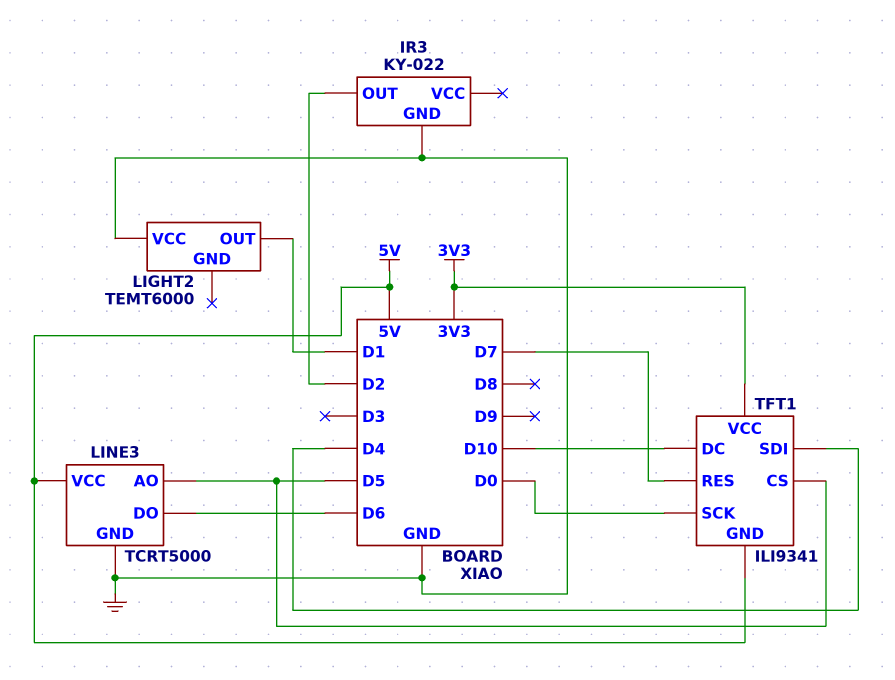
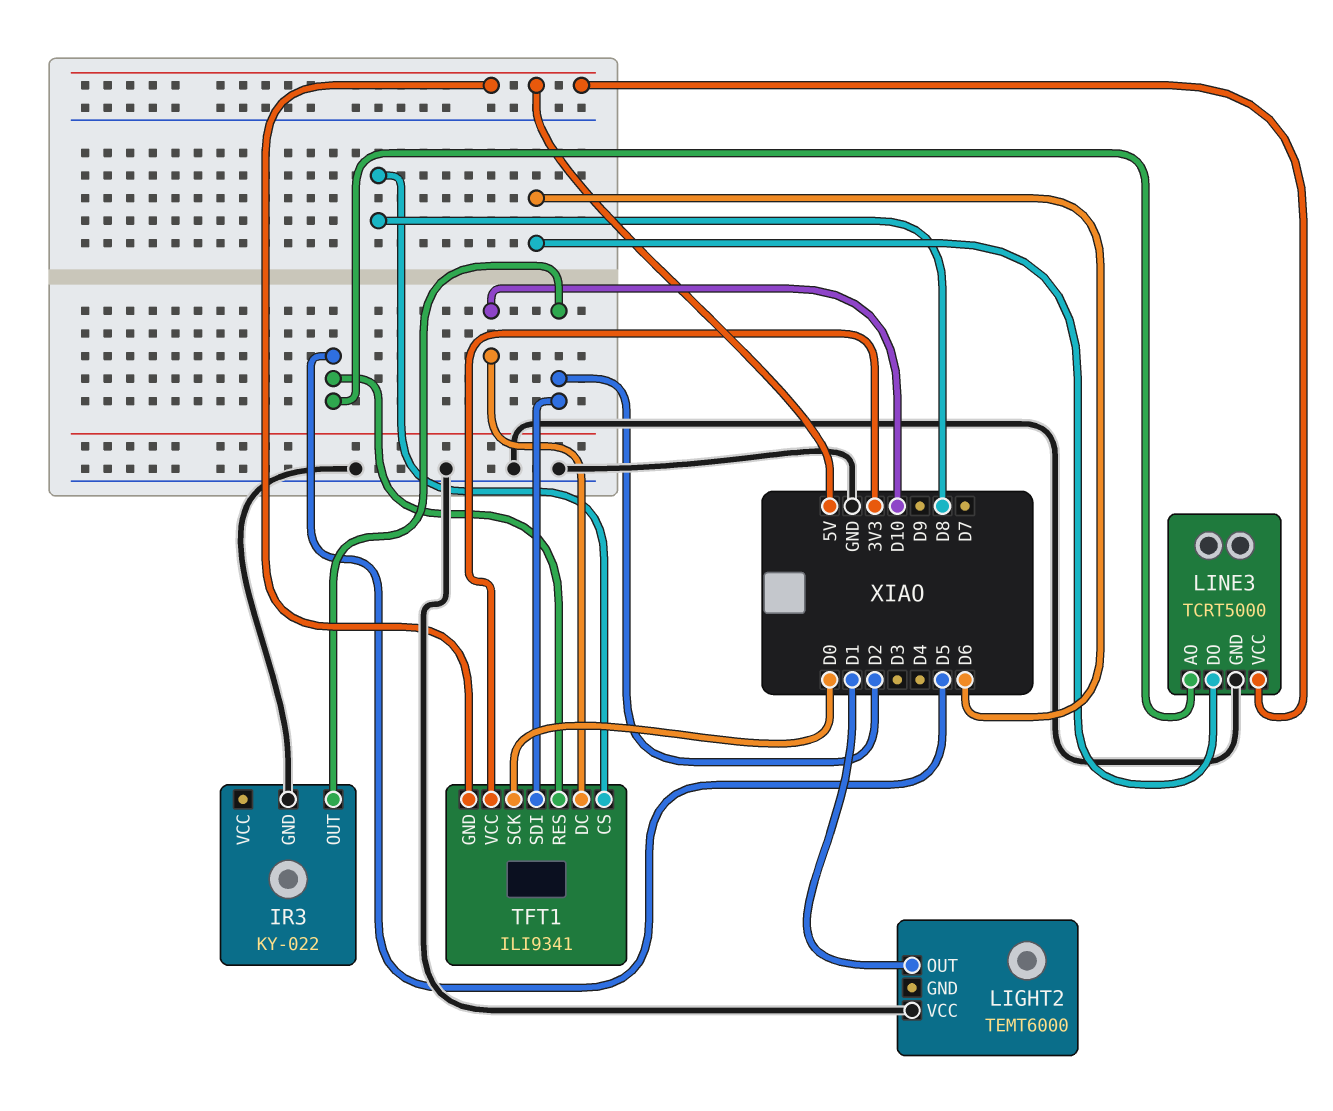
TFT1 pin CS: D5 -> D8
TFT1 pin RES: D7 -> D5
TFT1 pin SDI: D4 -> D2

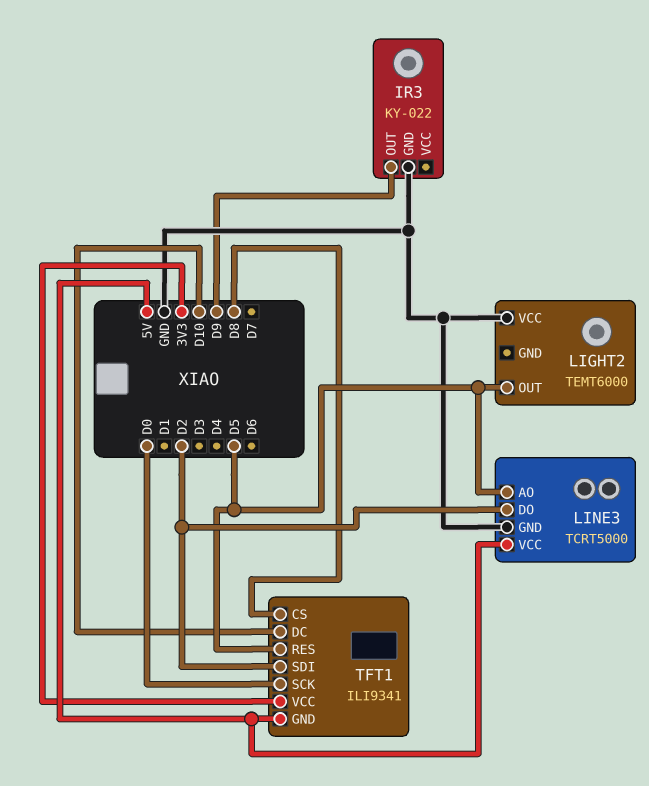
IR3 pin OUT: D2 -> D9
LIGHT2 pin OUT: D1 -> D5
LINE3 pin DO: D6 -> D2

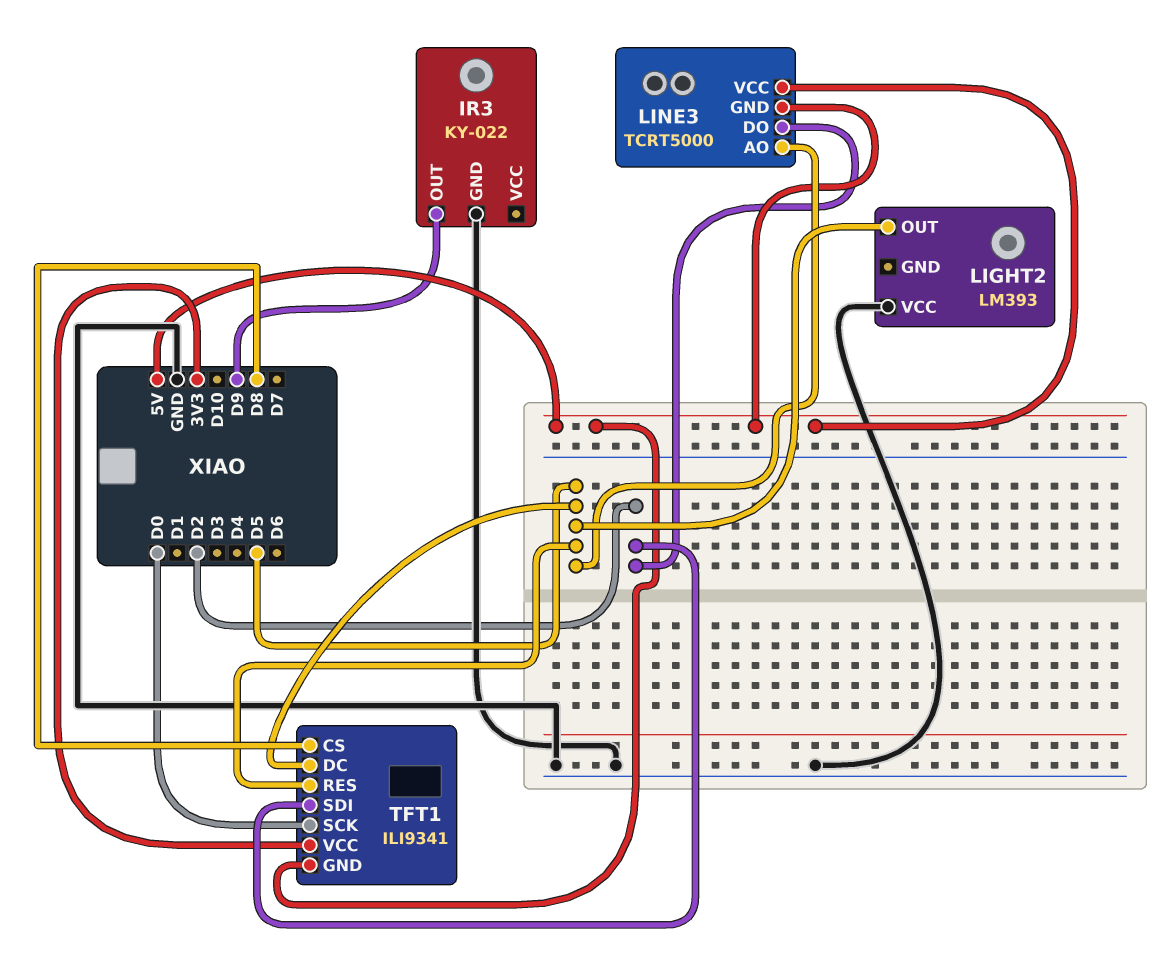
LIGHT2: TEMT6000 -> LM393
LINE3 pin GND: GND -> 5V
TFT1 pin DC: D10 -> D5

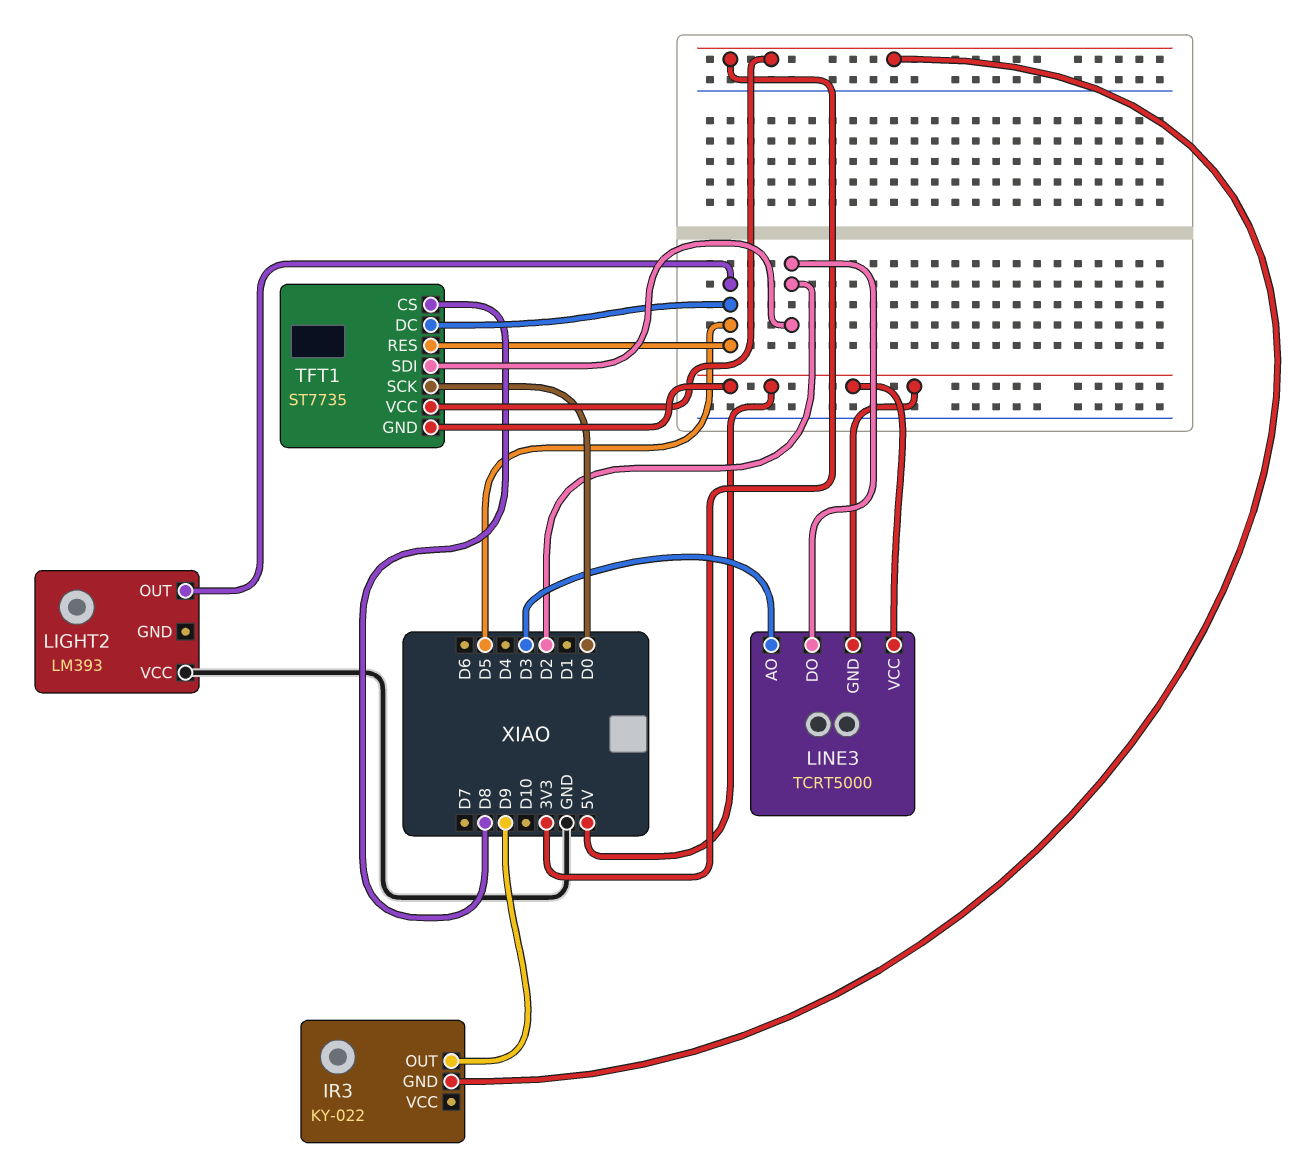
IR3 pin GND: GND -> 3V3
LINE3 pin AO: D5 -> D3
TFT1: ILI9341 -> ST7735

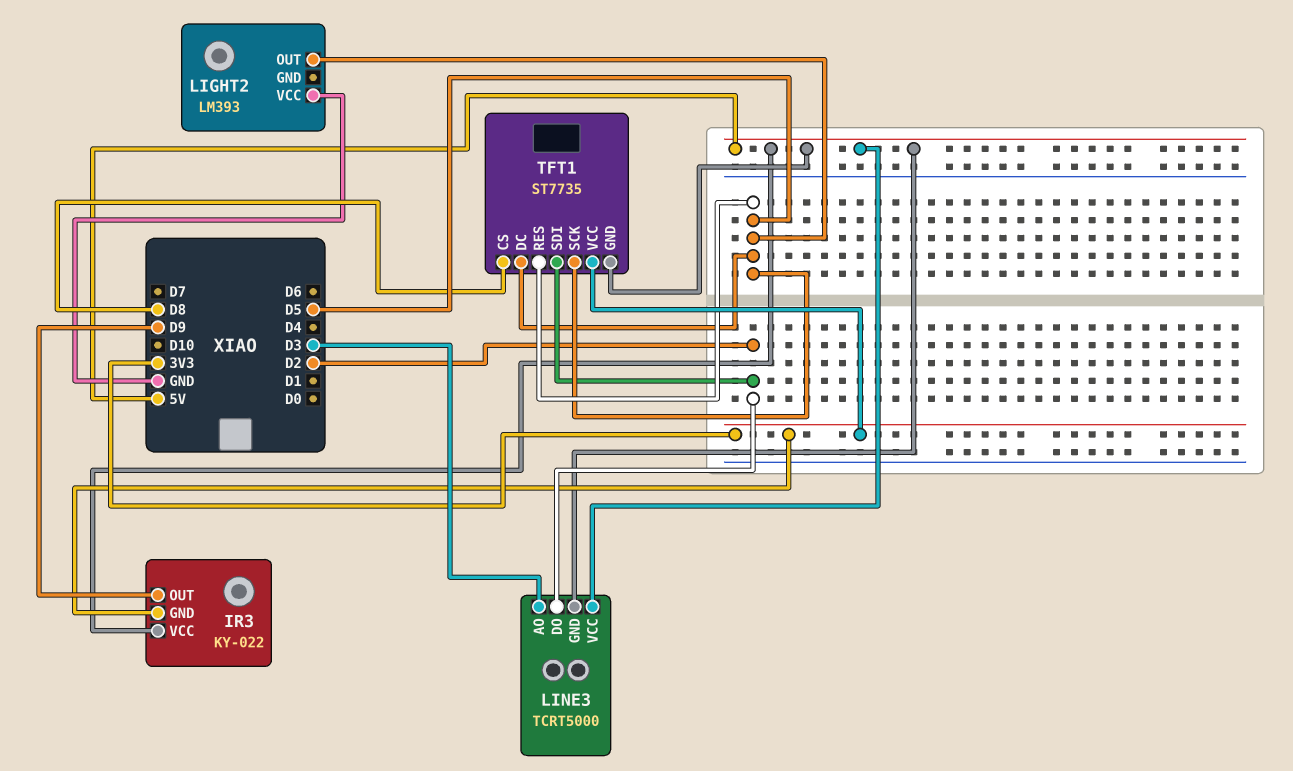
IR3 pin VCC: none -> 5V
TFT1 pin SCK: D0 -> D5

